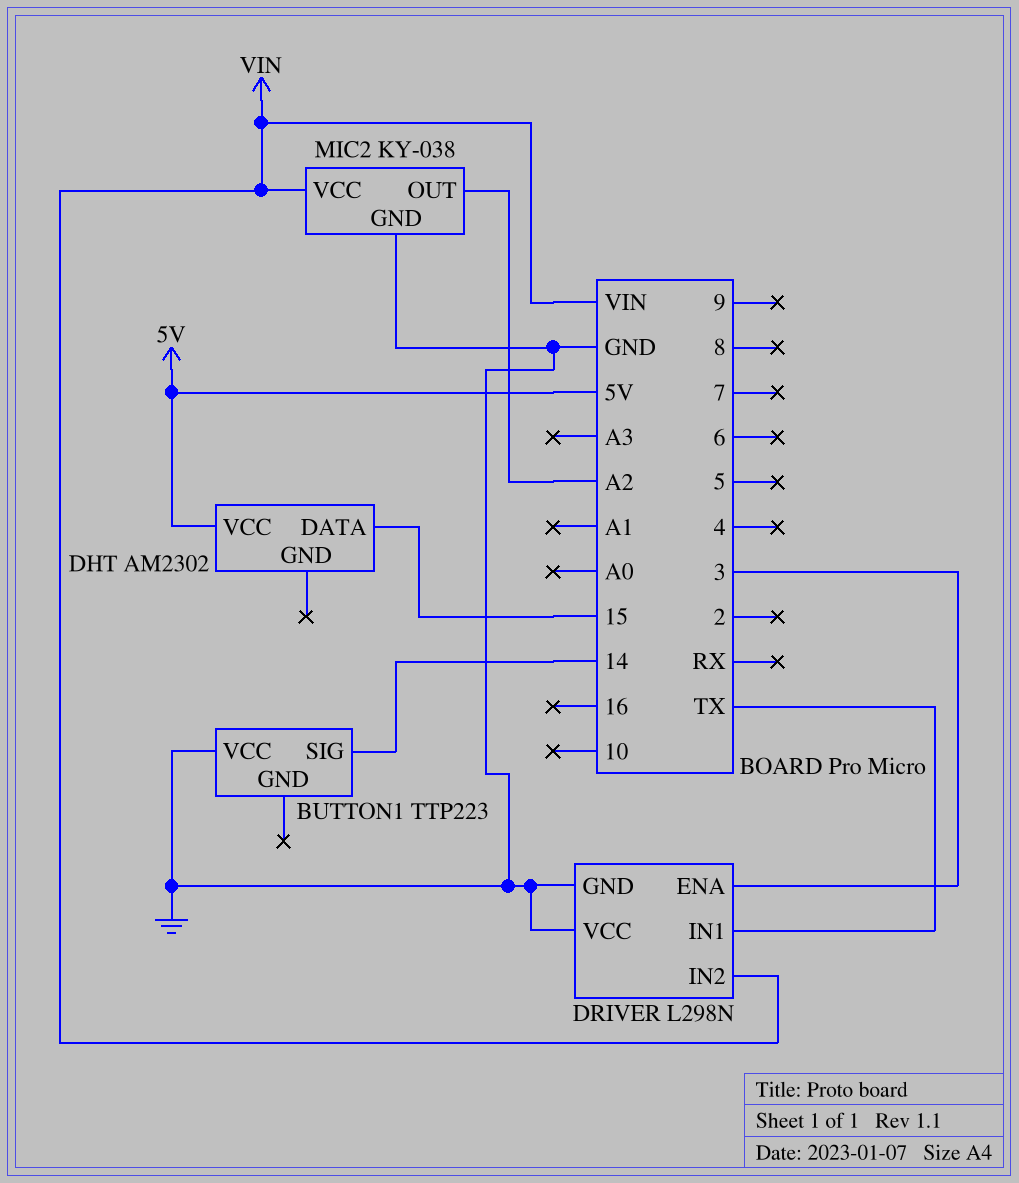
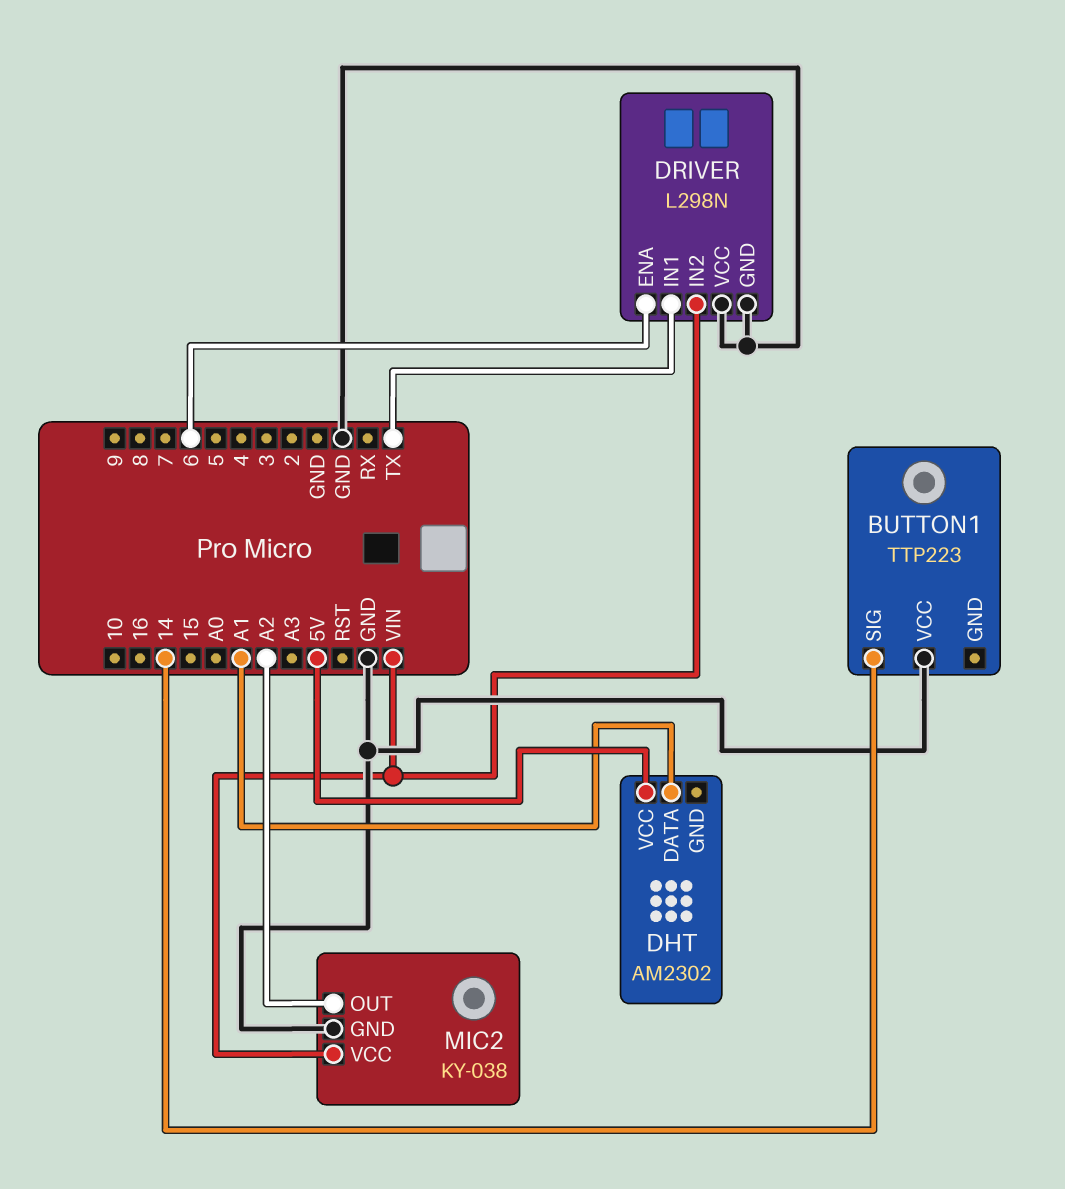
DHT pin DATA: 15 -> A1
DRIVER pin ENA: 3 -> 6

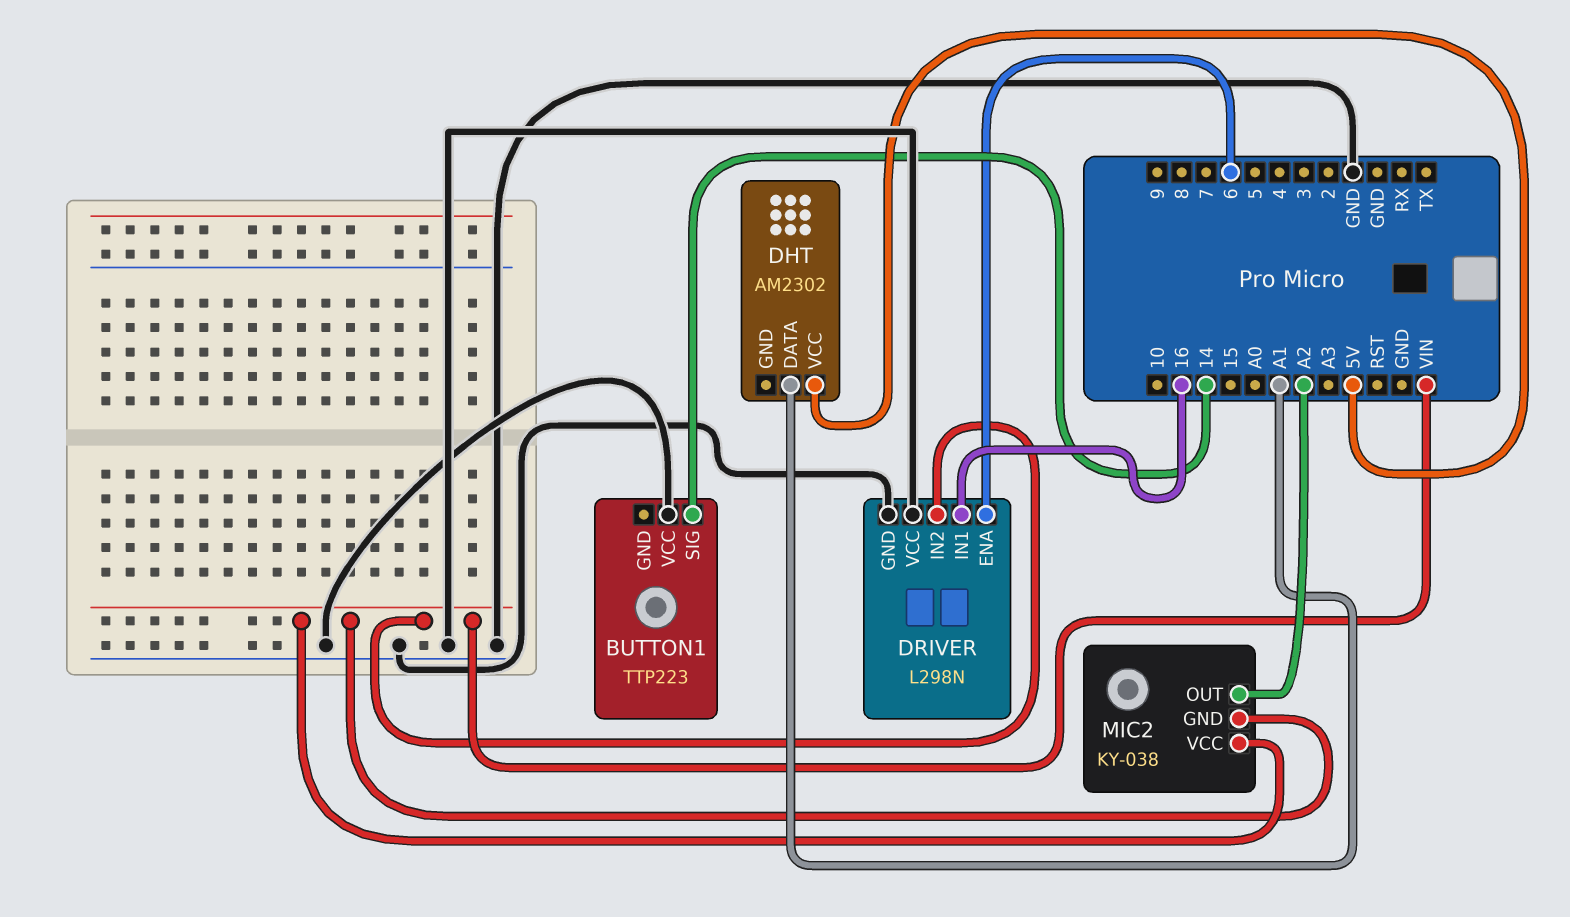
DRIVER pin IN1: TX -> 16
MIC2 pin GND: GND -> VIN

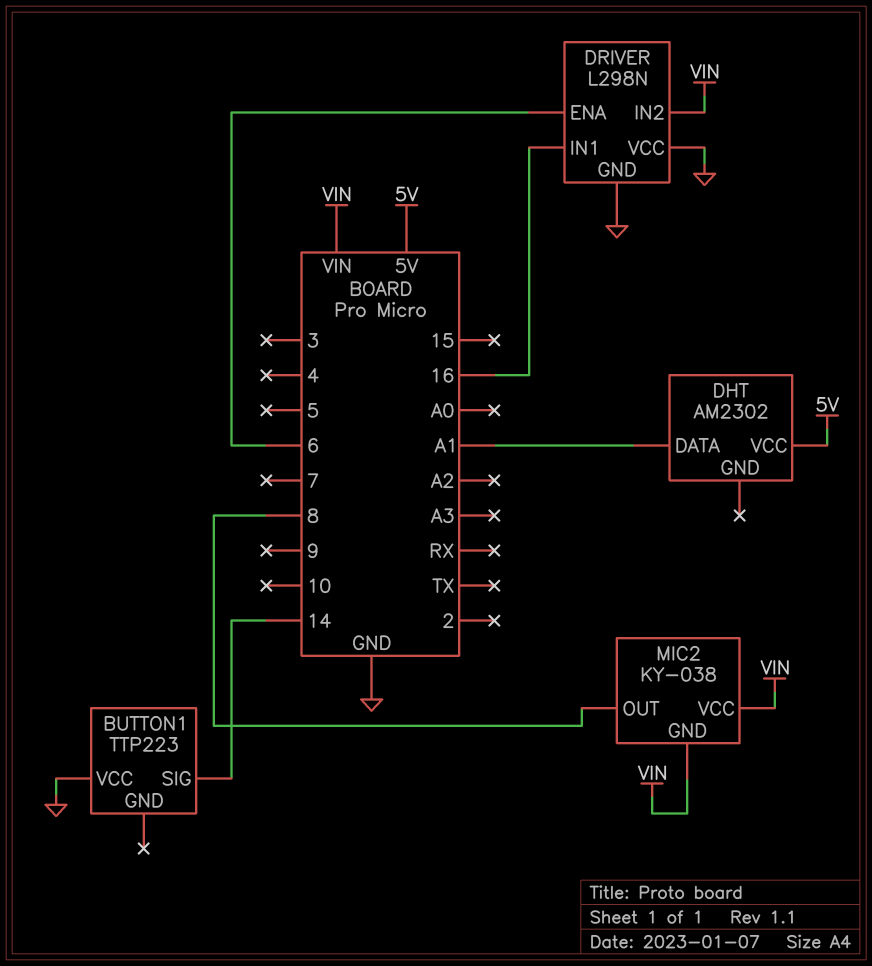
MIC2 pin OUT: A2 -> 8

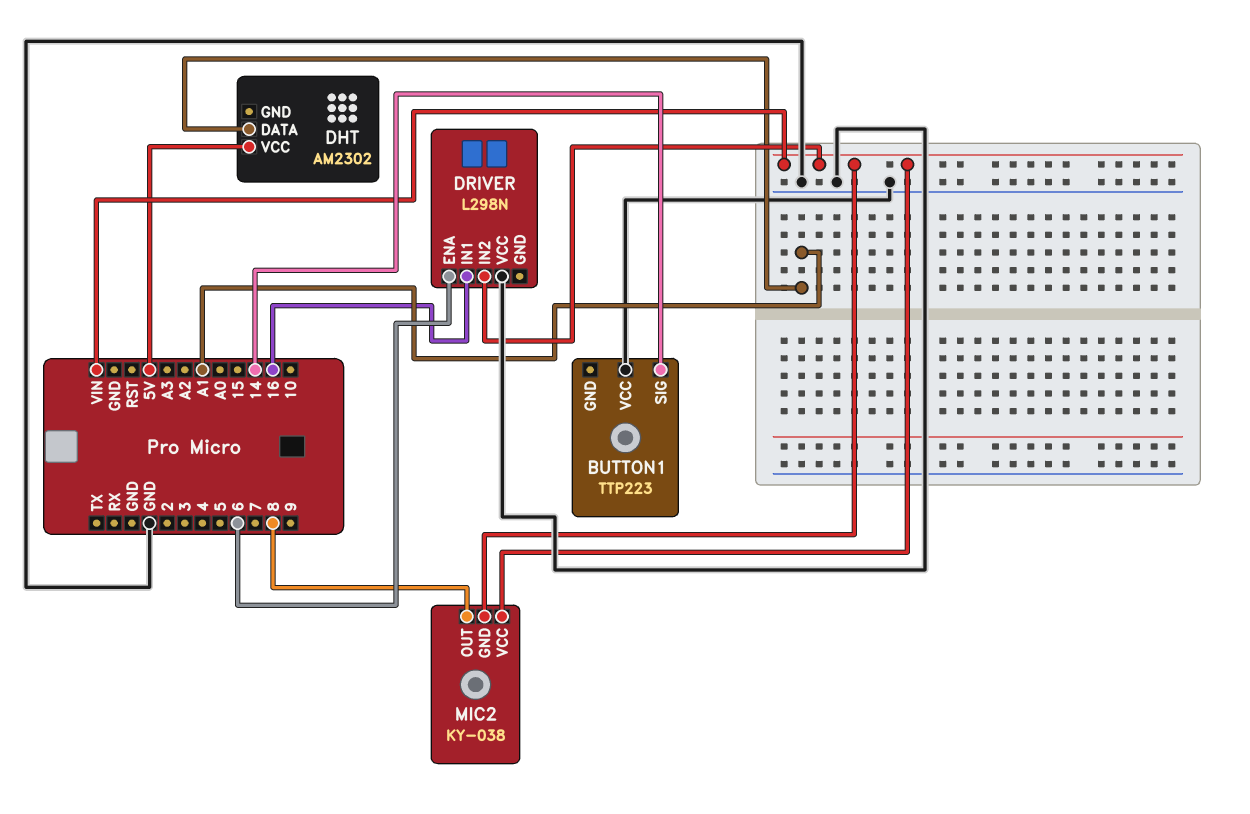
DRIVER pin GND: GND -> none

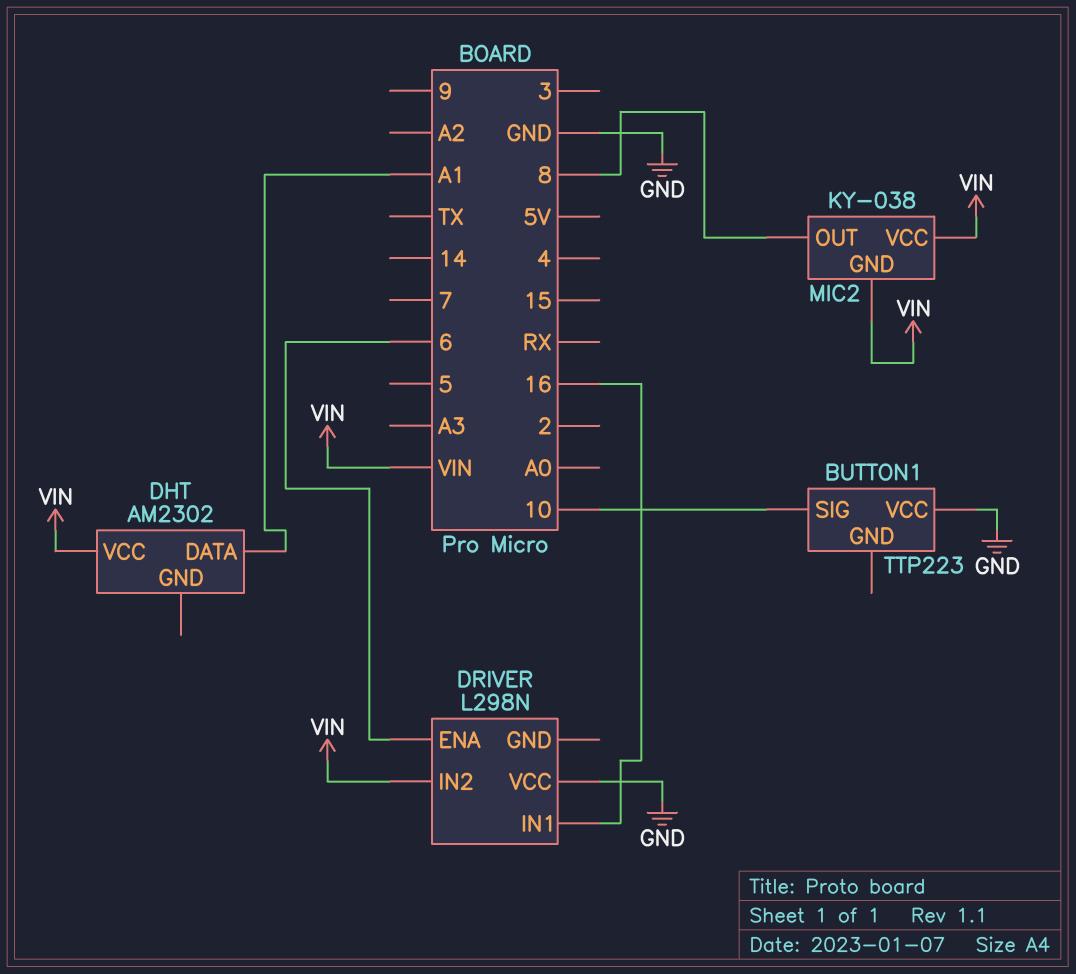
BUTTON1 pin SIG: 14 -> 10
DHT pin VCC: 5V -> VIN

